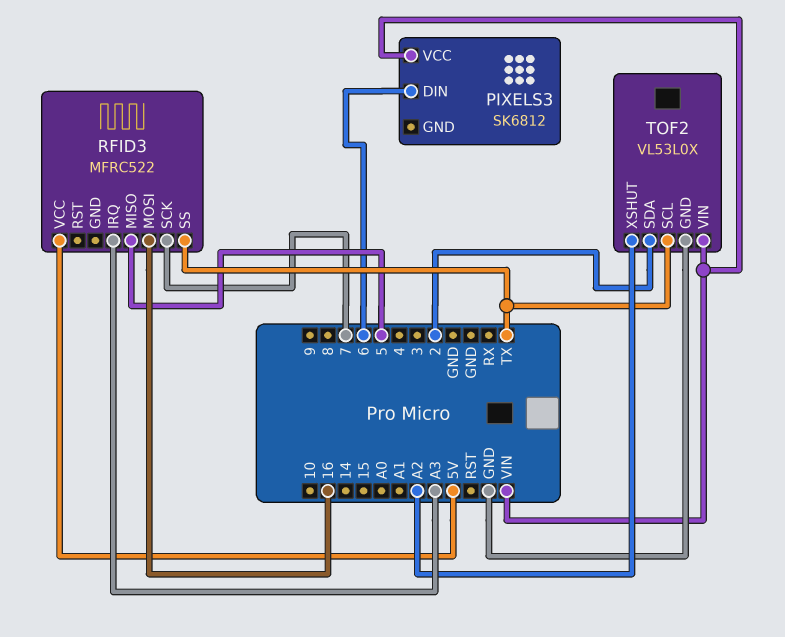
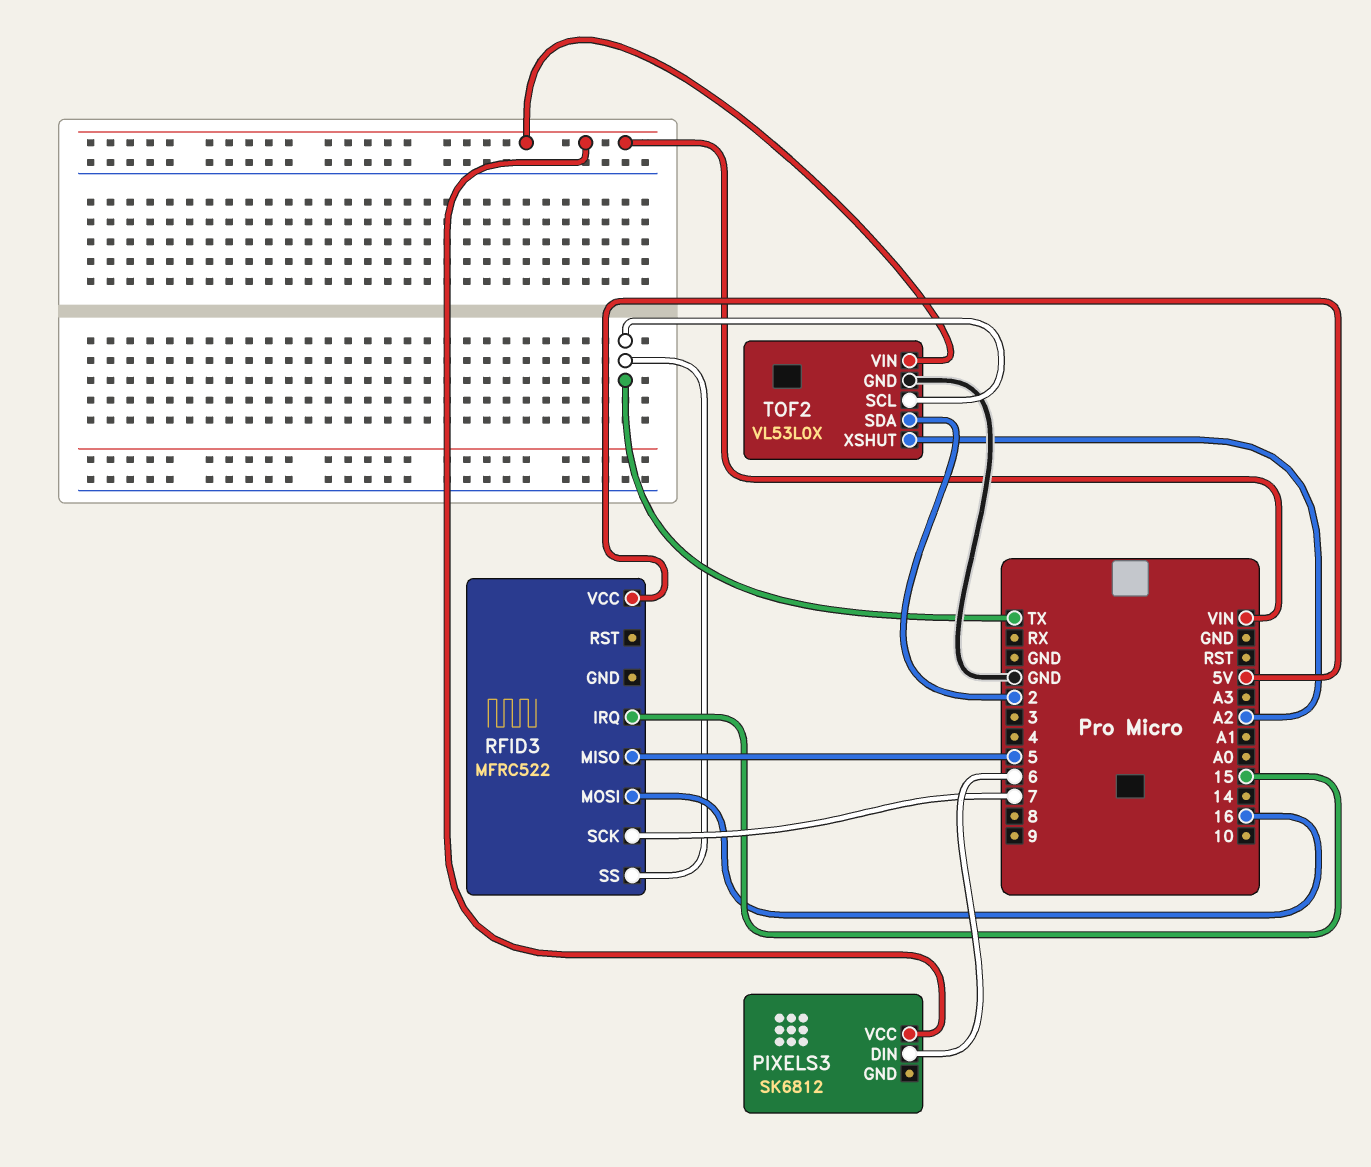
RFID3 pin IRQ: A3 -> 15

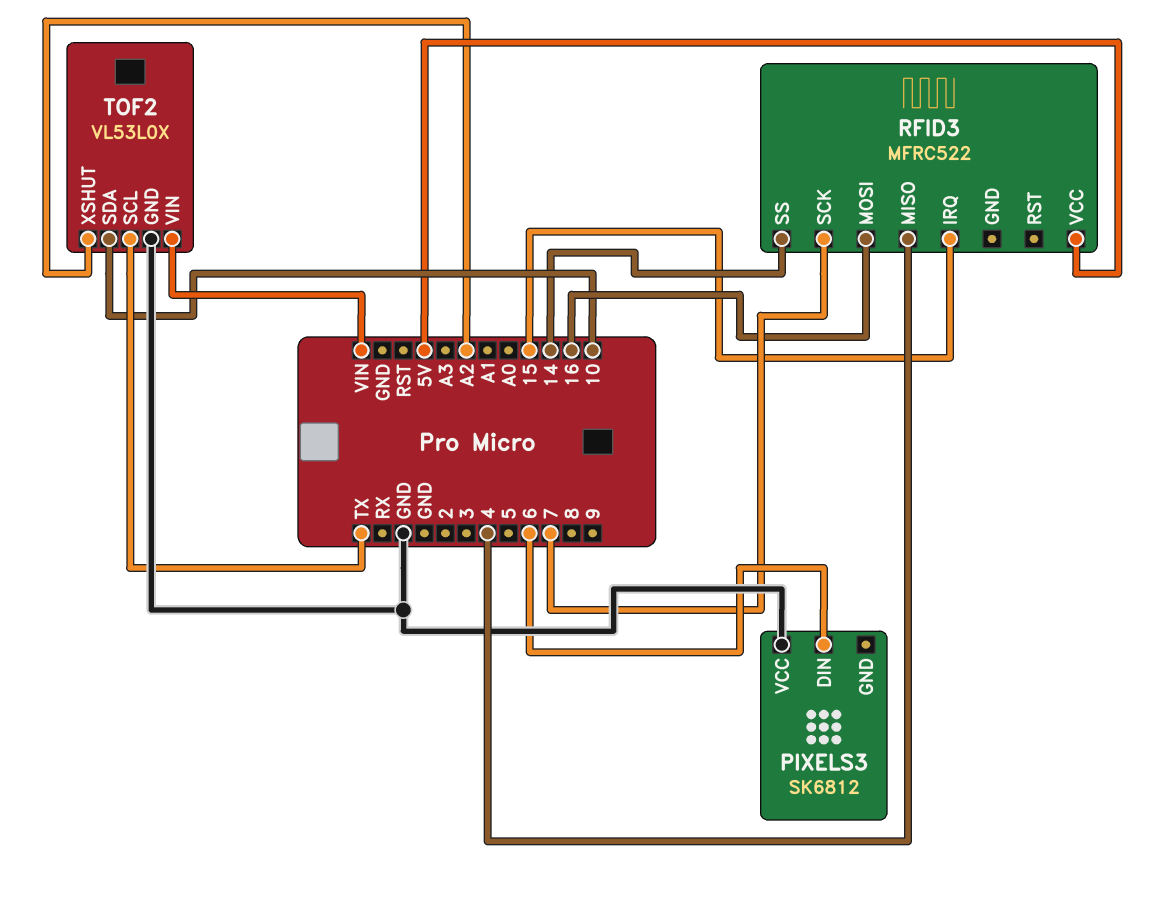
PIXELS3 pin VCC: VIN -> GND
RFID3 pin MISO: 5 -> 4
RFID3 pin SS: TX -> 14
TOF2 pin SDA: 2 -> 10

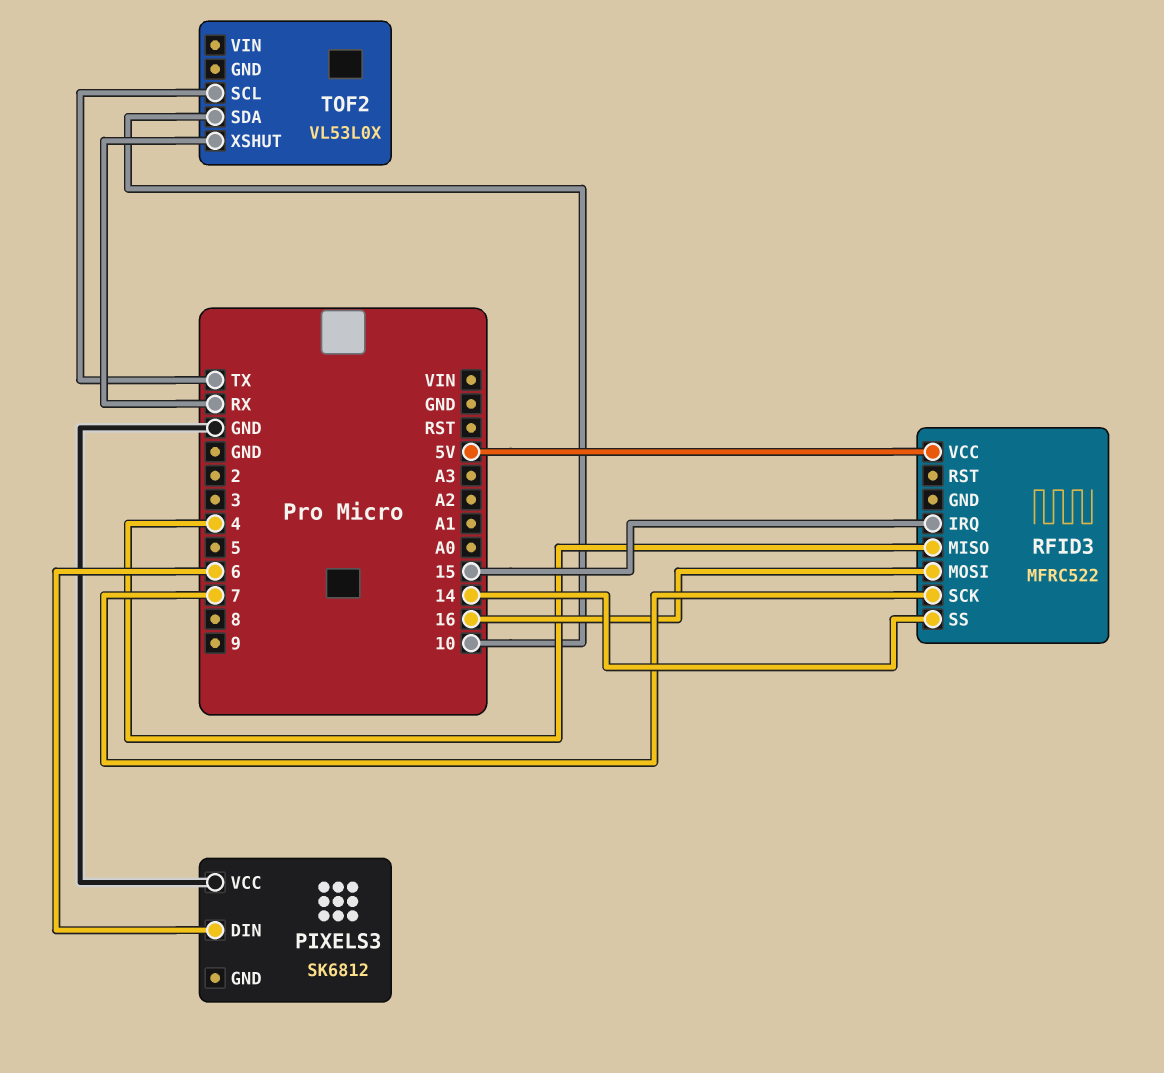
TOF2 pin GND: GND -> none
TOF2 pin VIN: VIN -> none
TOF2 pin XSHUT: A2 -> RX

